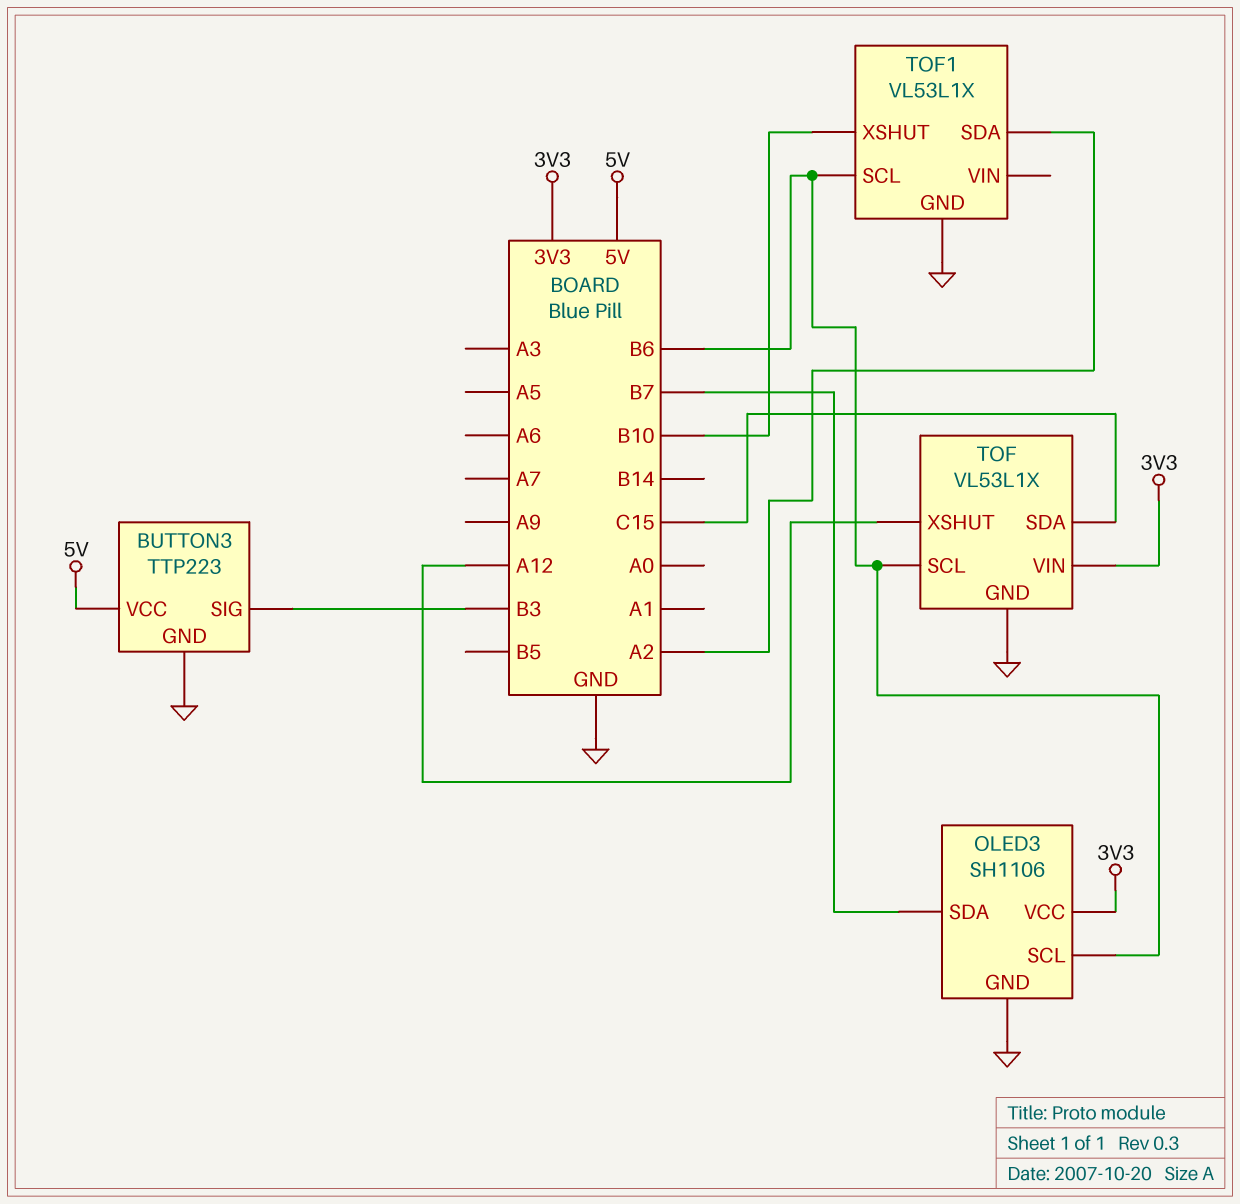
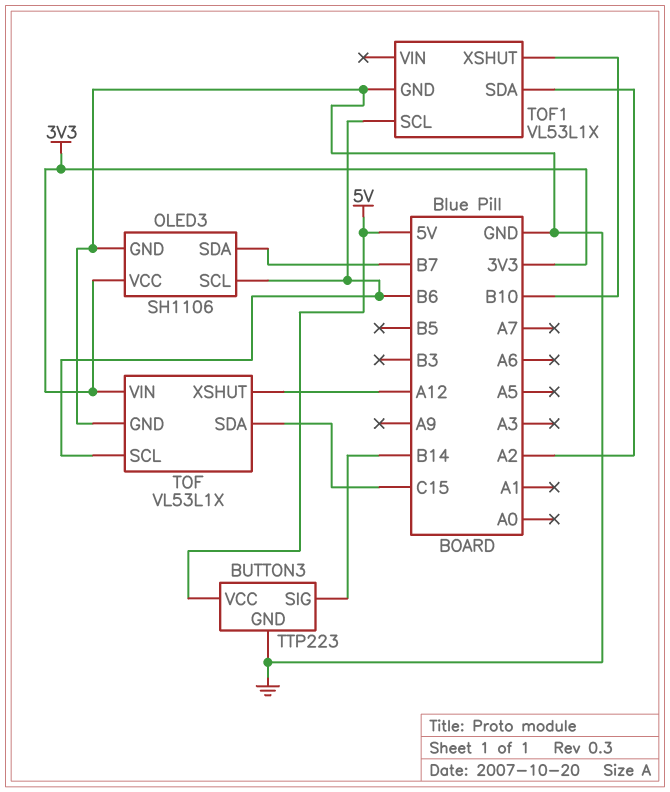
BUTTON3 pin SIG: B3 -> B14

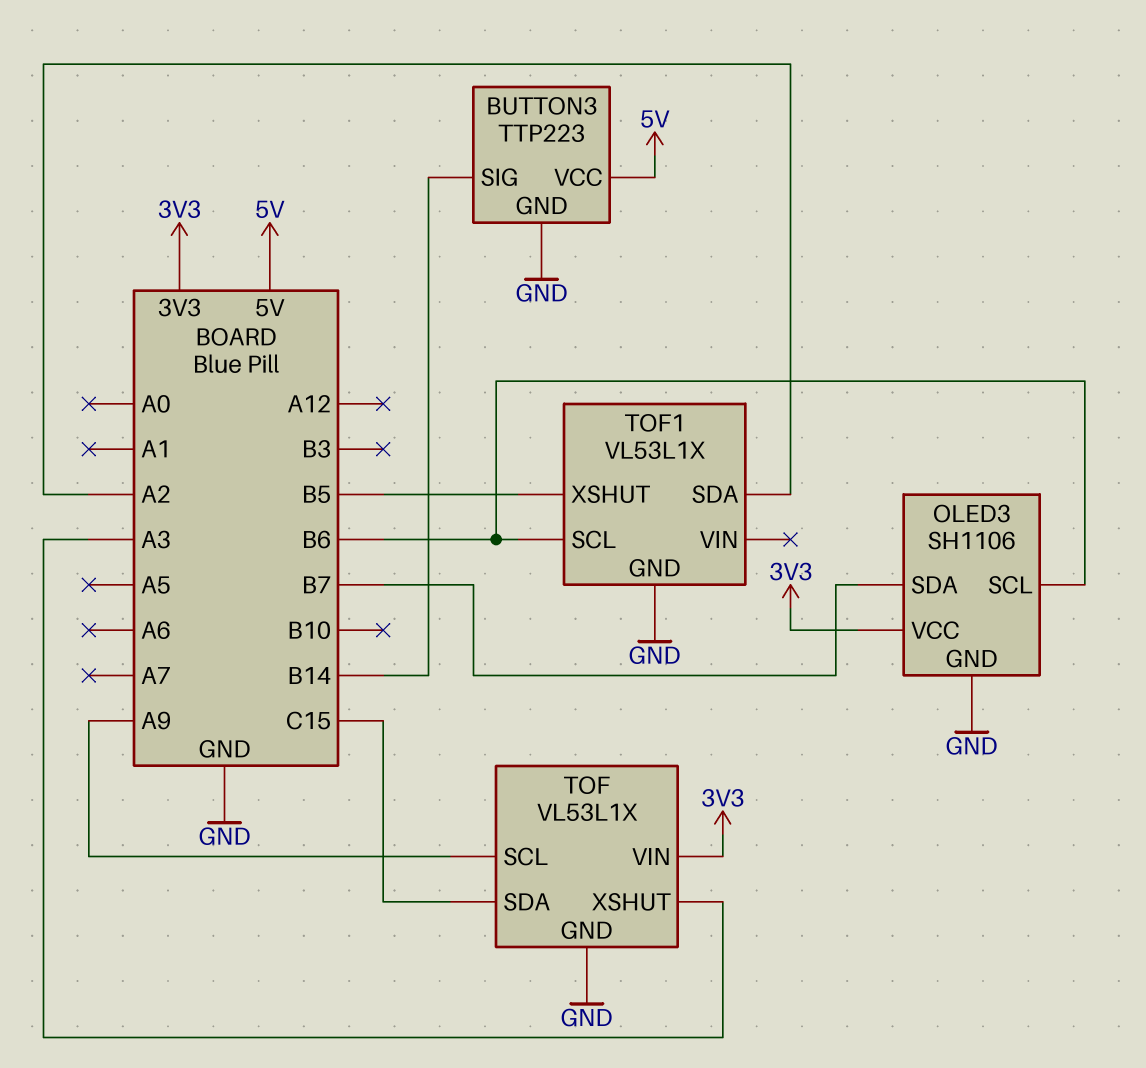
TOF pin SCL: B6 -> A9
TOF pin XSHUT: A12 -> A3
TOF1 pin XSHUT: B10 -> B5

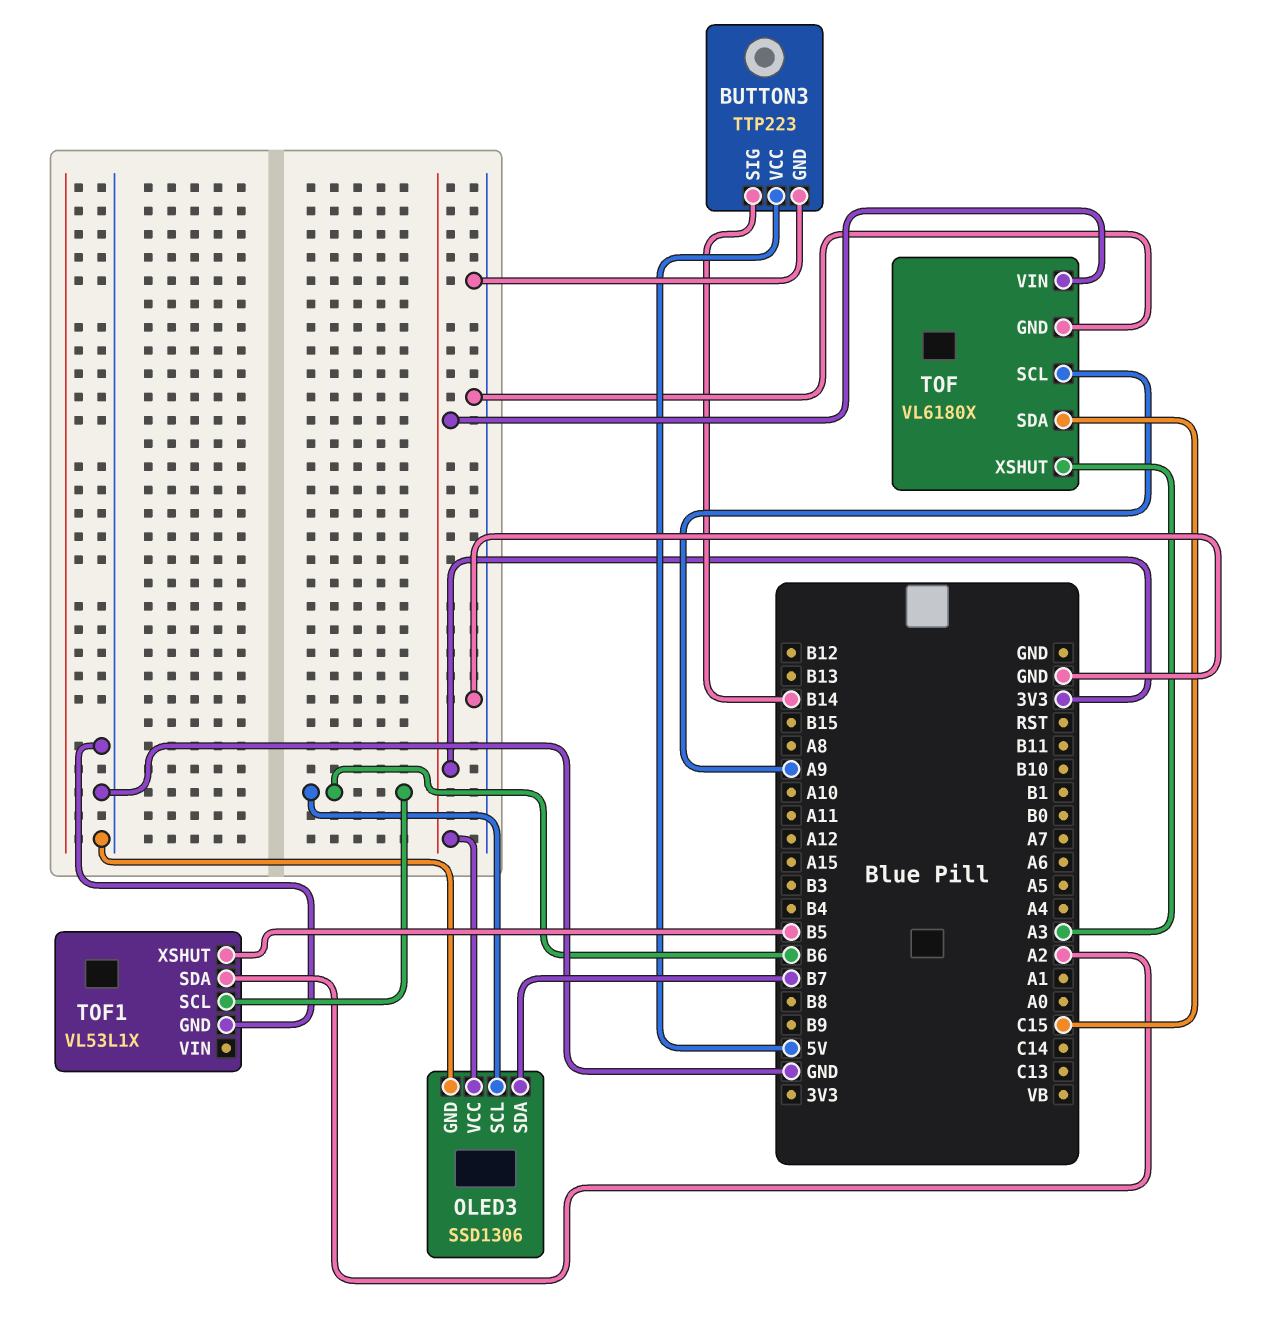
OLED3: SH1106 -> SSD1306
TOF: VL53L1X -> VL6180X

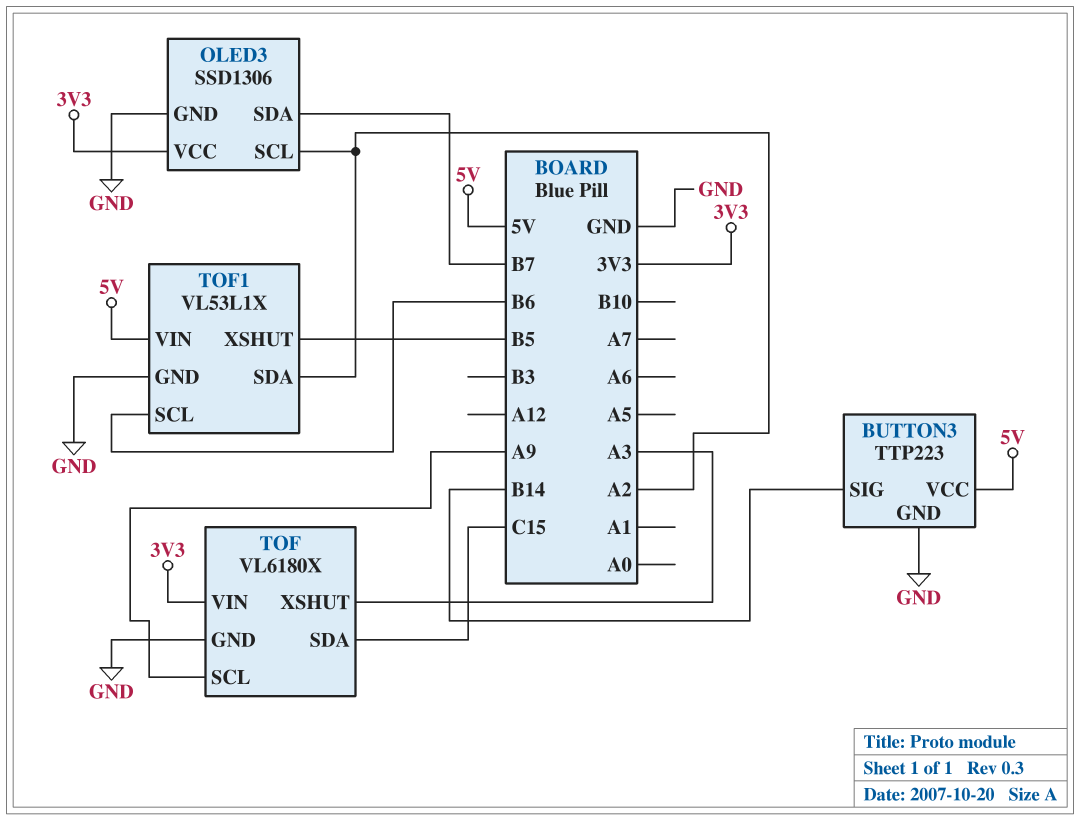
OLED3 pin SCL: B6 -> A2
TOF1 pin VIN: none -> 5V

